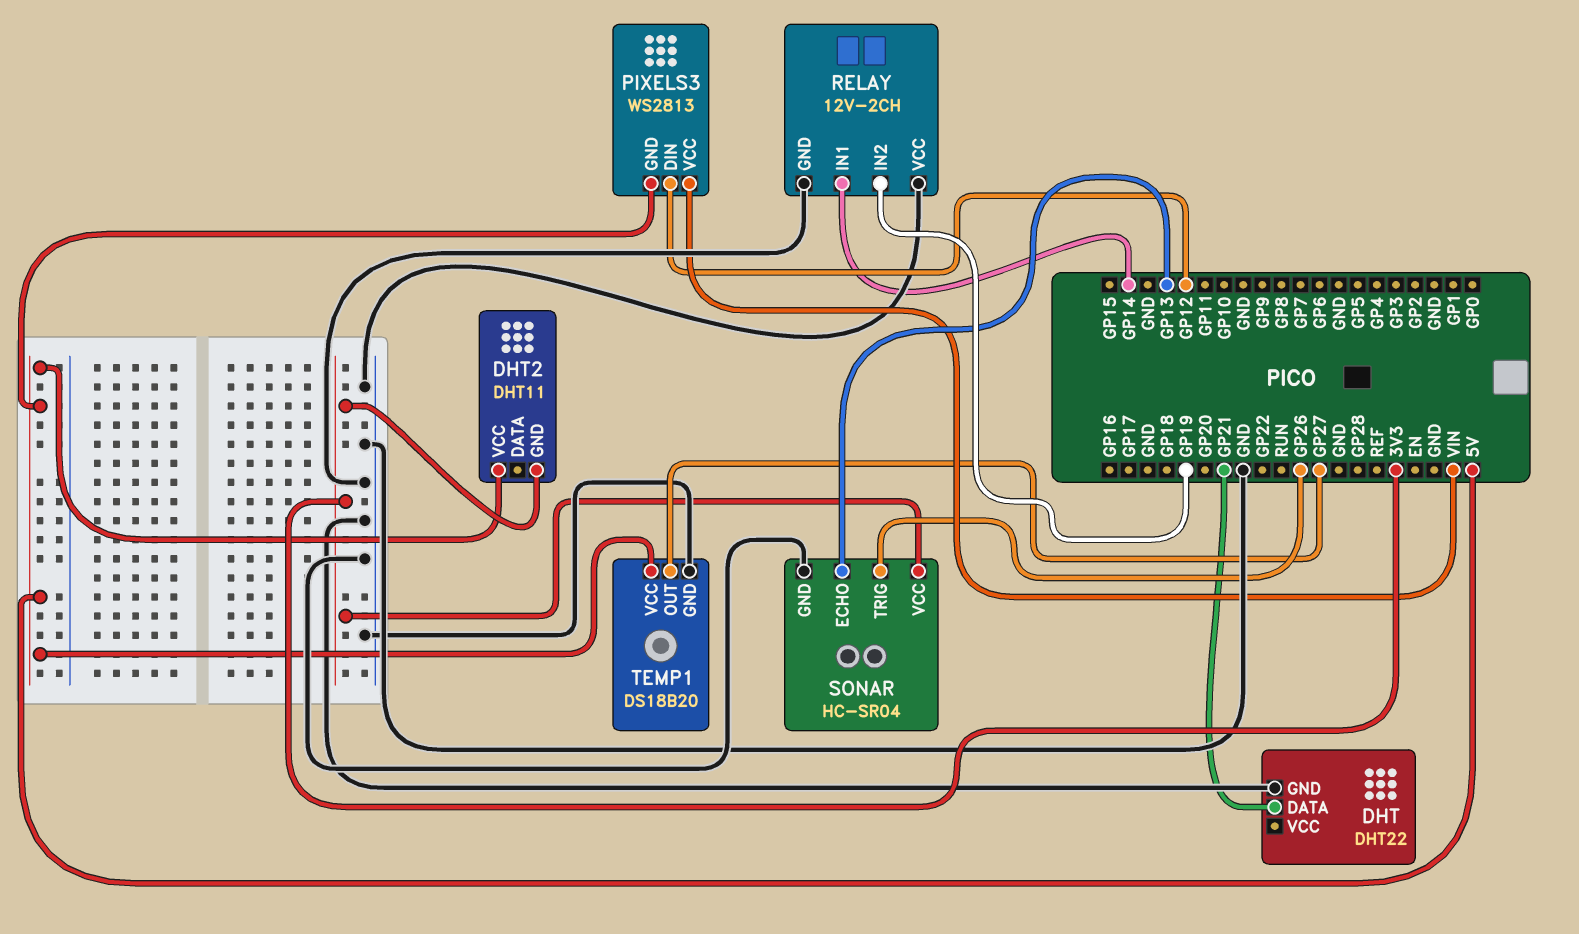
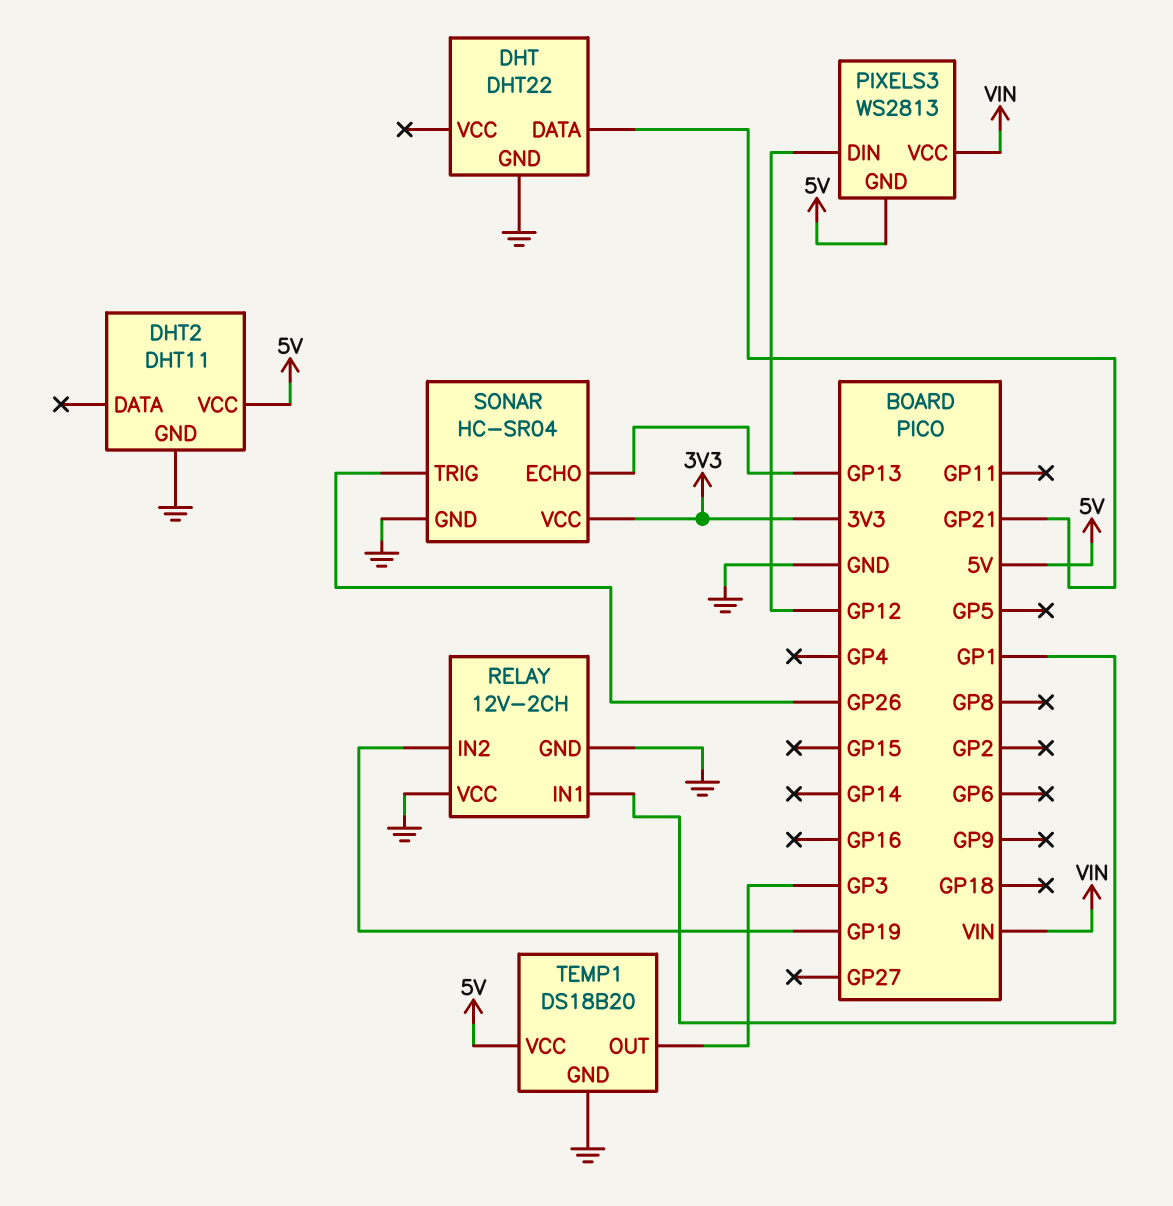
DHT2 pin GND: 3V3 -> GND
RELAY pin IN1: GP14 -> GP1
TEMP1 pin OUT: GP27 -> GP3

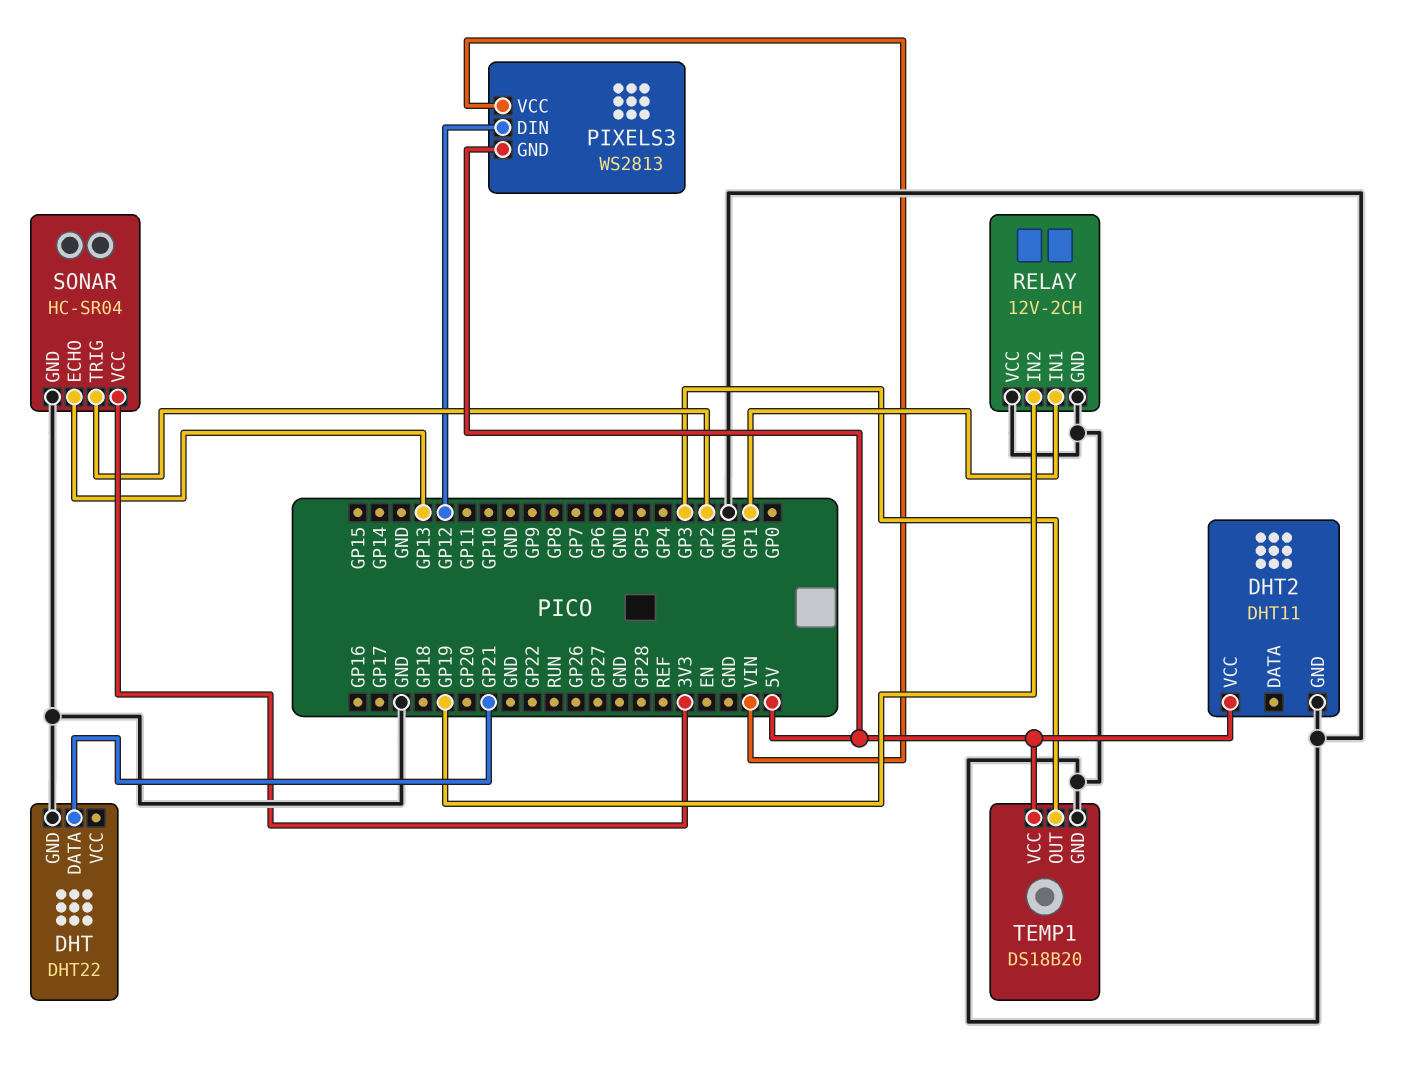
SONAR pin TRIG: GP26 -> GP2

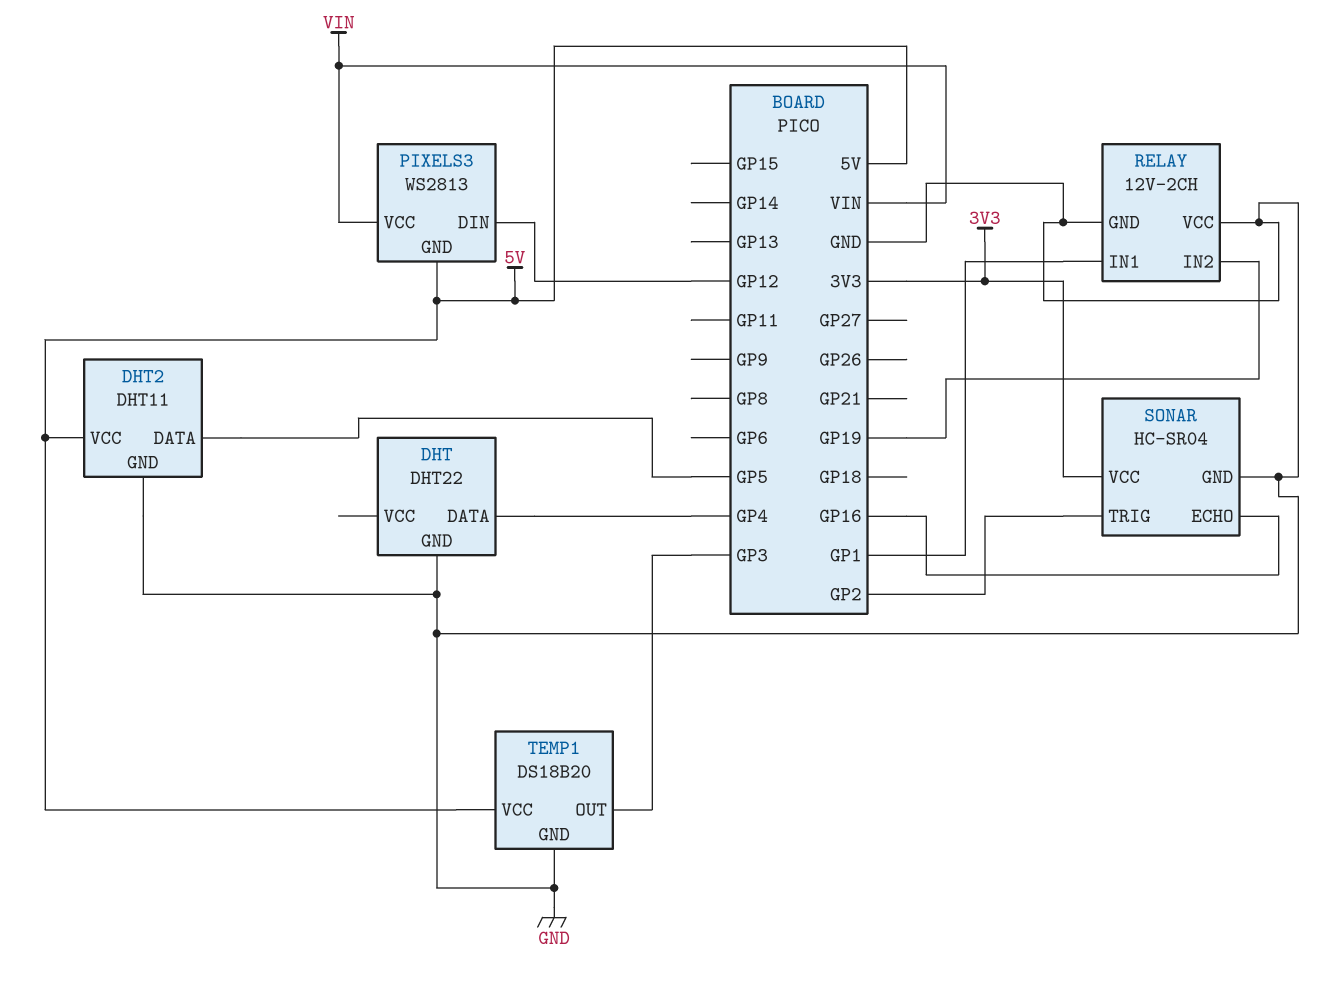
DHT pin DATA: GP21 -> GP4
DHT2 pin DATA: none -> GP5
SONAR pin ECHO: GP13 -> GP16

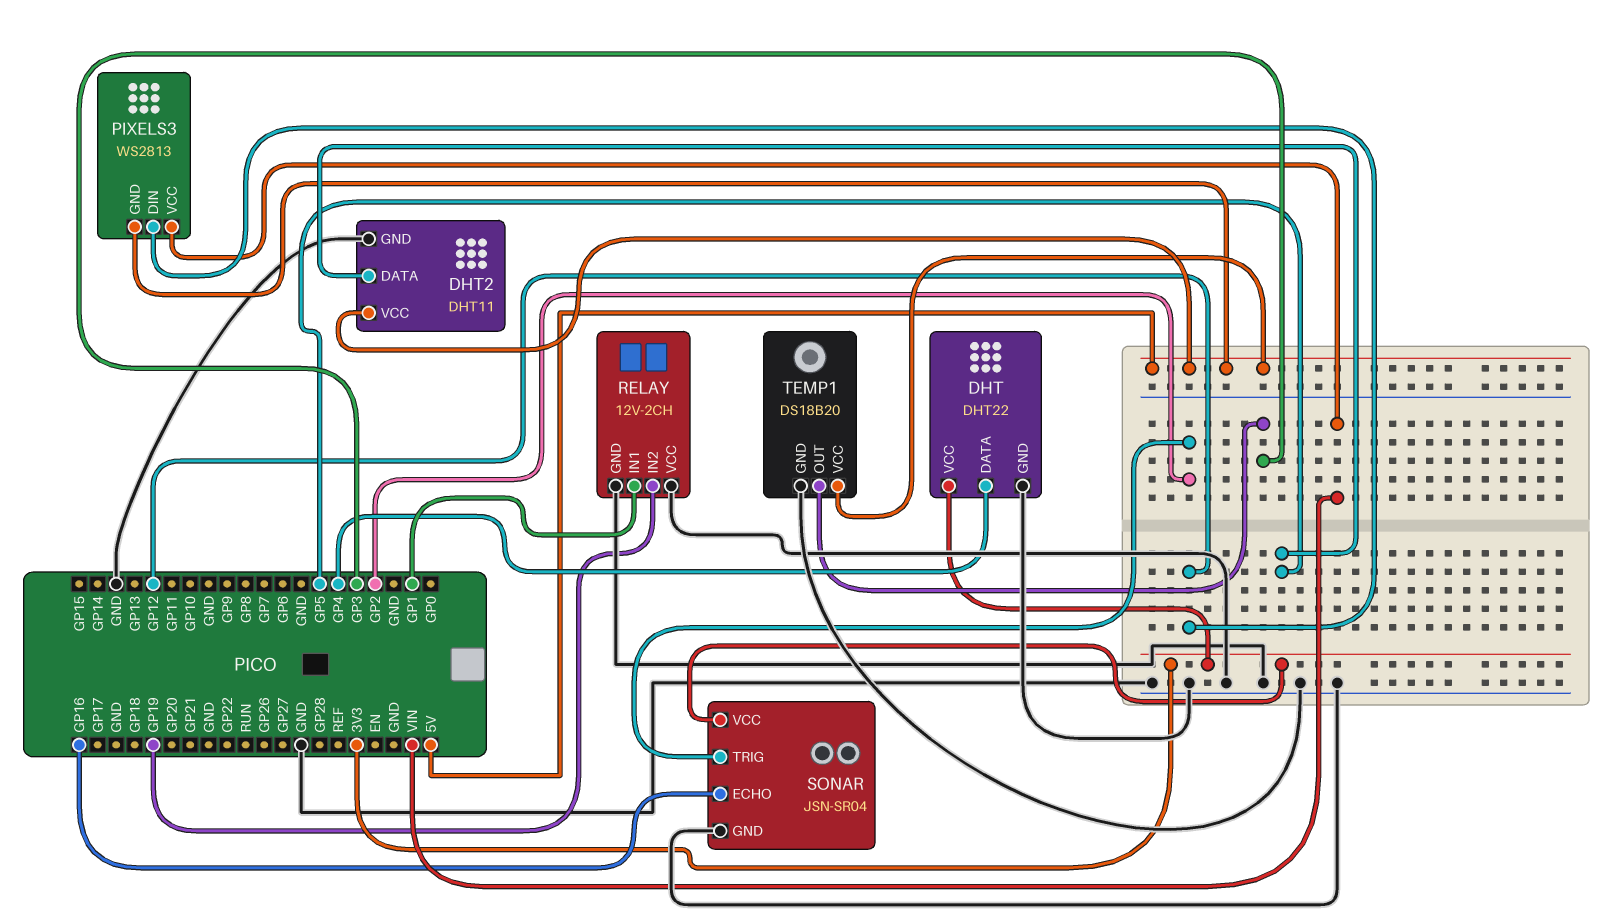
DHT pin VCC: none -> 3V3
SONAR: HC-SR04 -> JSN-SR04

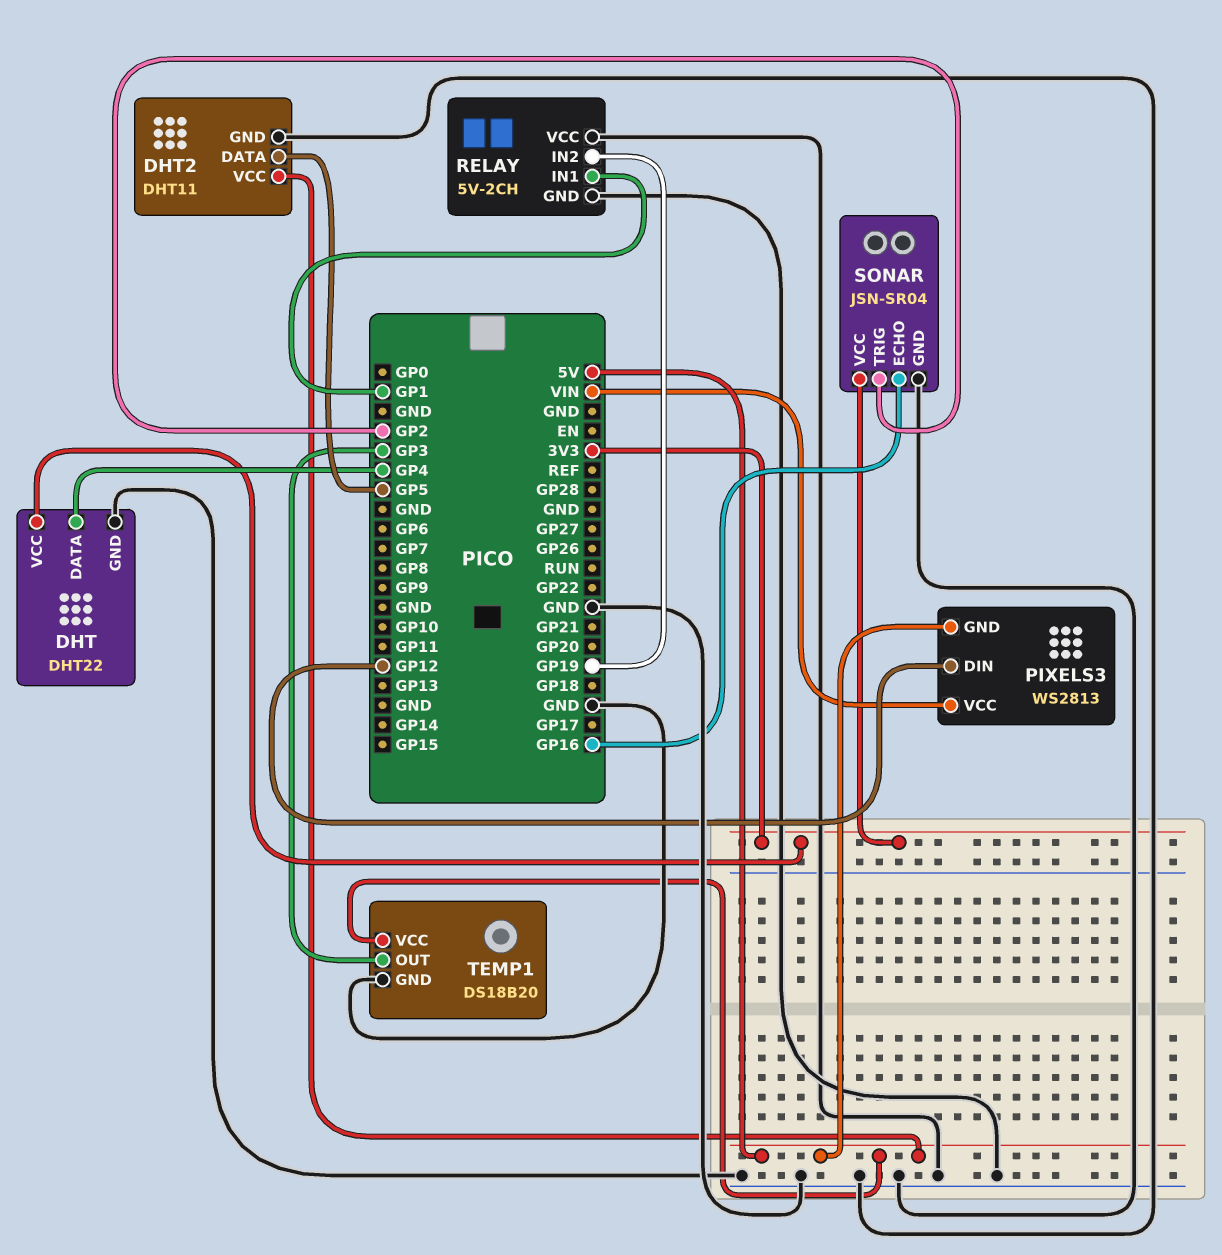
RELAY: 12V-2CH -> 5V-2CH

